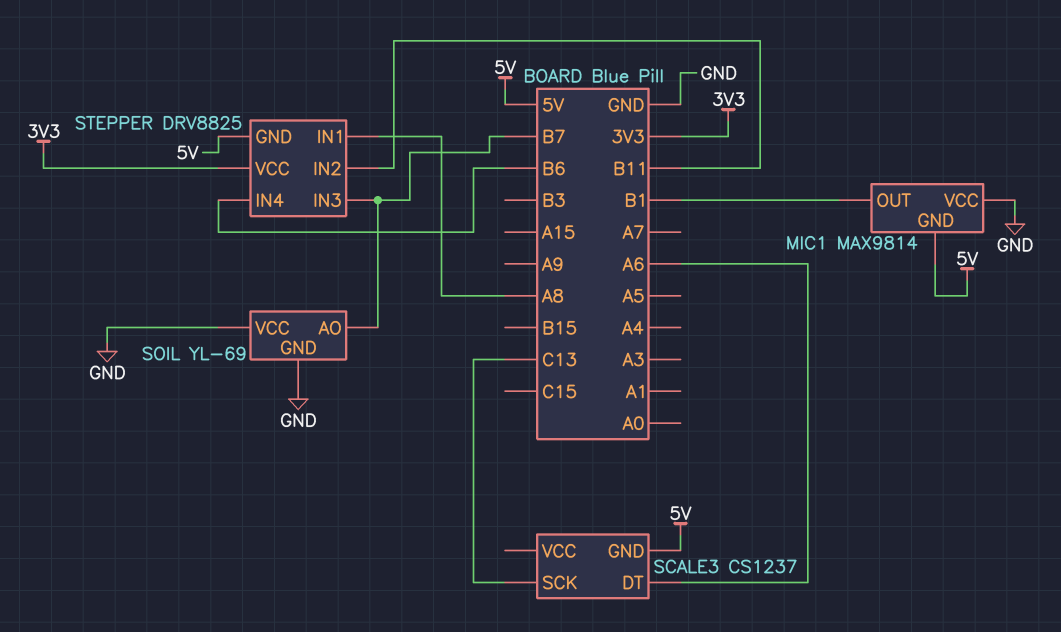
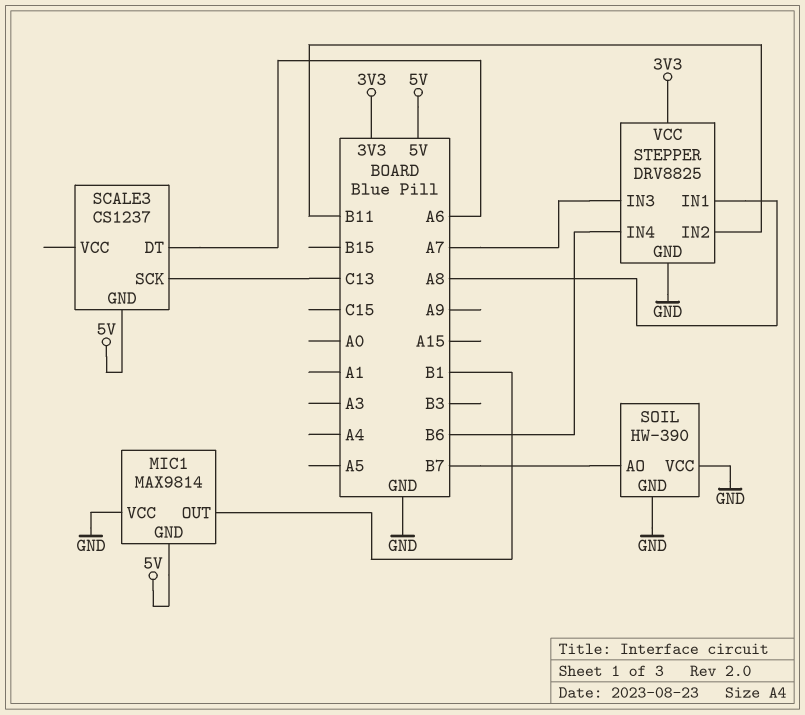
SOIL: YL-69 -> HW-390
STEPPER pin GND: 5V -> GND
STEPPER pin IN3: B7 -> A7

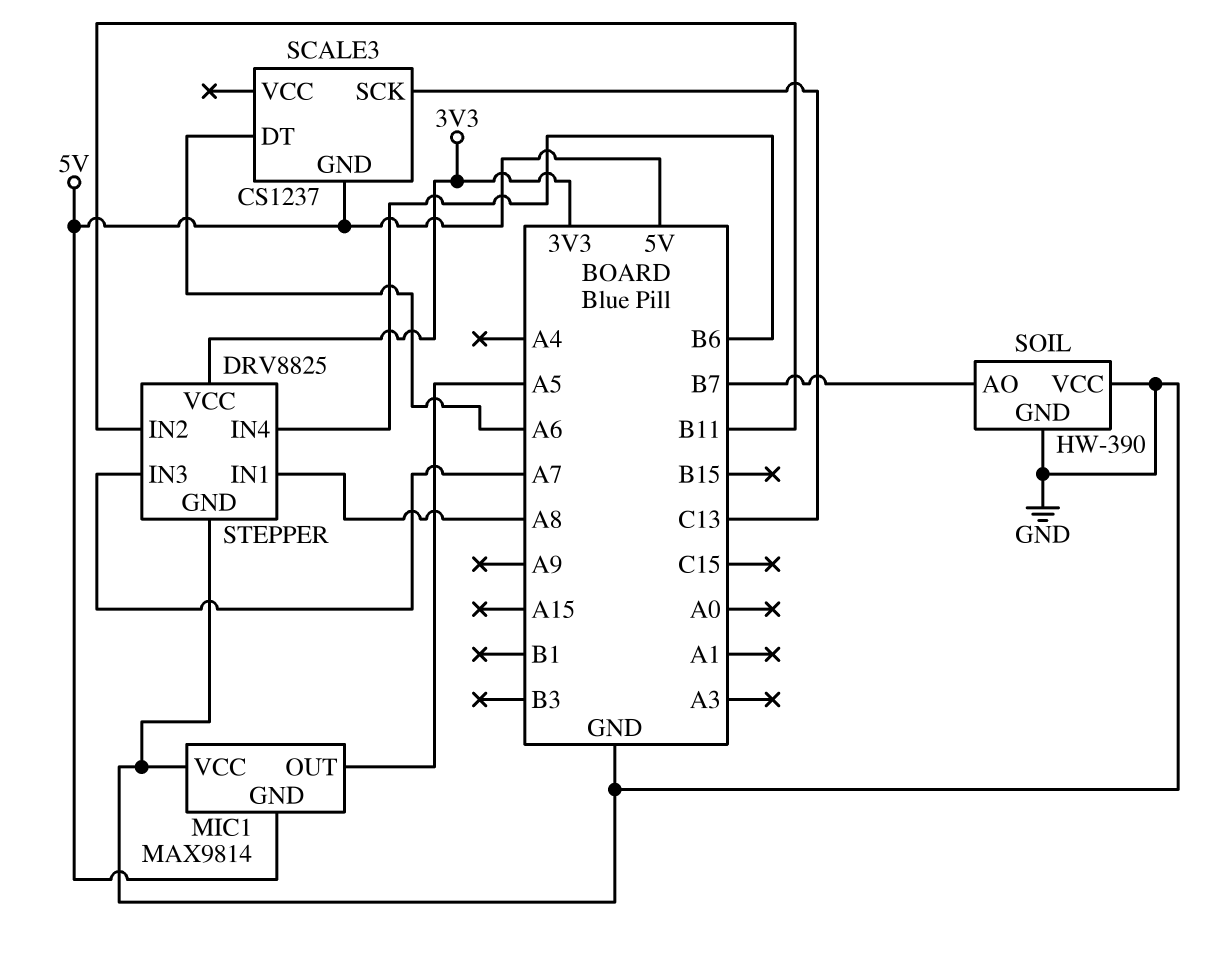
MIC1 pin OUT: B1 -> A5

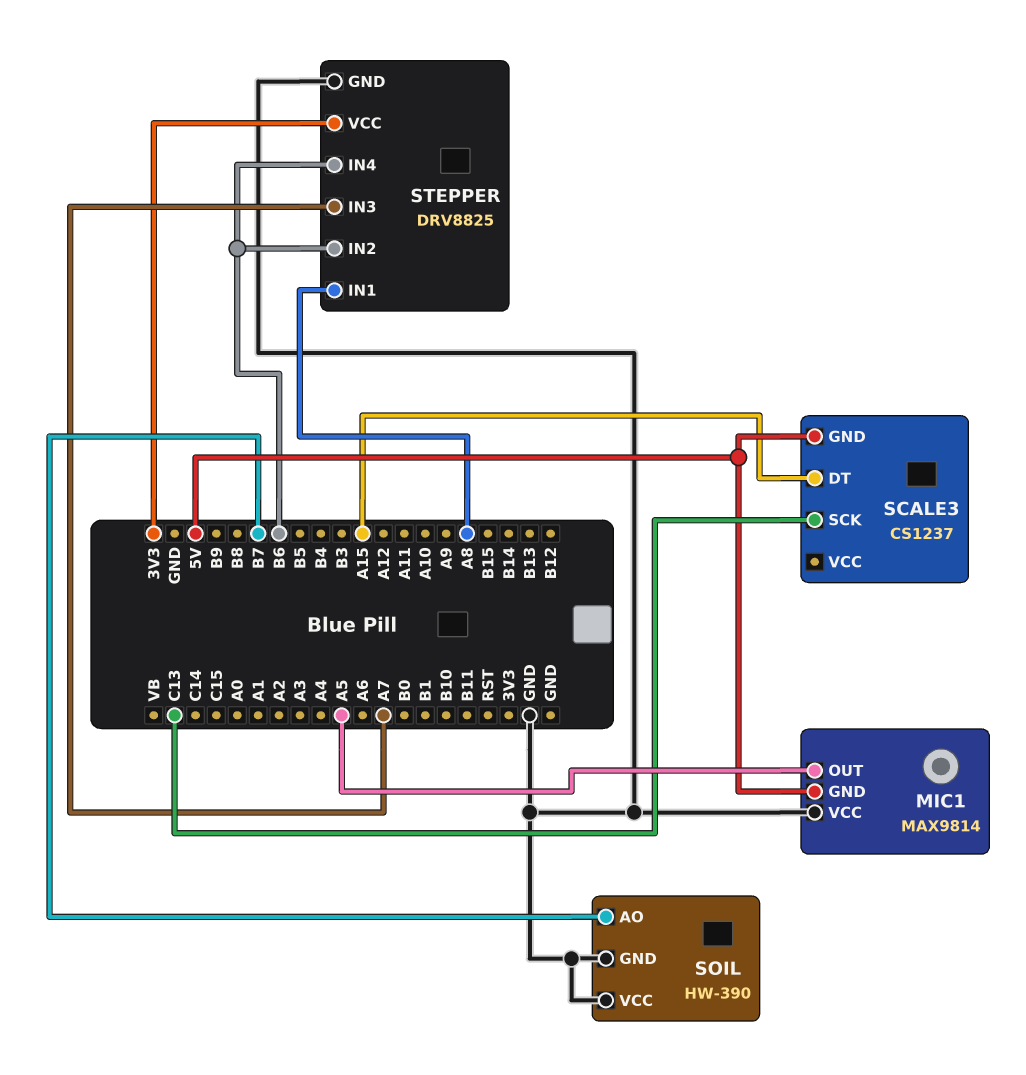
SCALE3 pin DT: A6 -> A15
STEPPER pin IN2: B11 -> B6

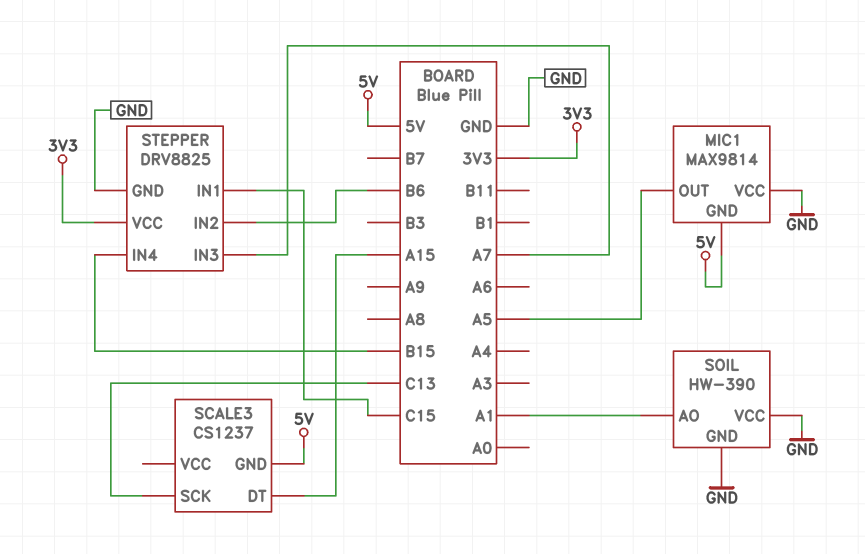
SOIL pin AO: B7 -> A1
STEPPER pin IN1: A8 -> C15
STEPPER pin IN4: B6 -> B15

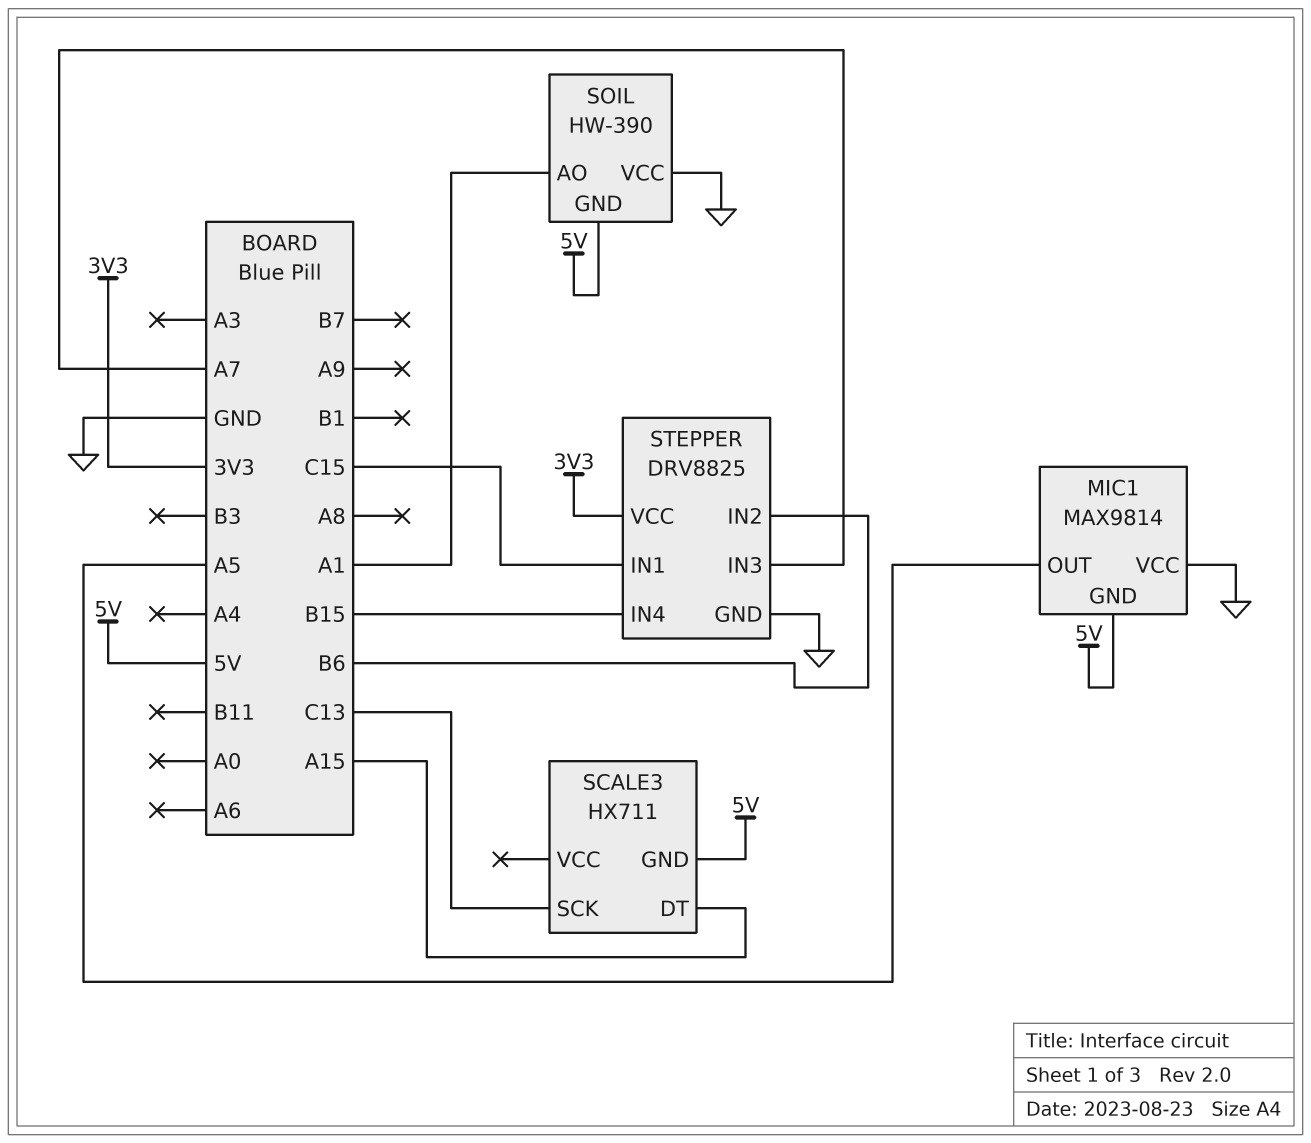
SCALE3: CS1237 -> HX711
SOIL pin GND: GND -> 5V

